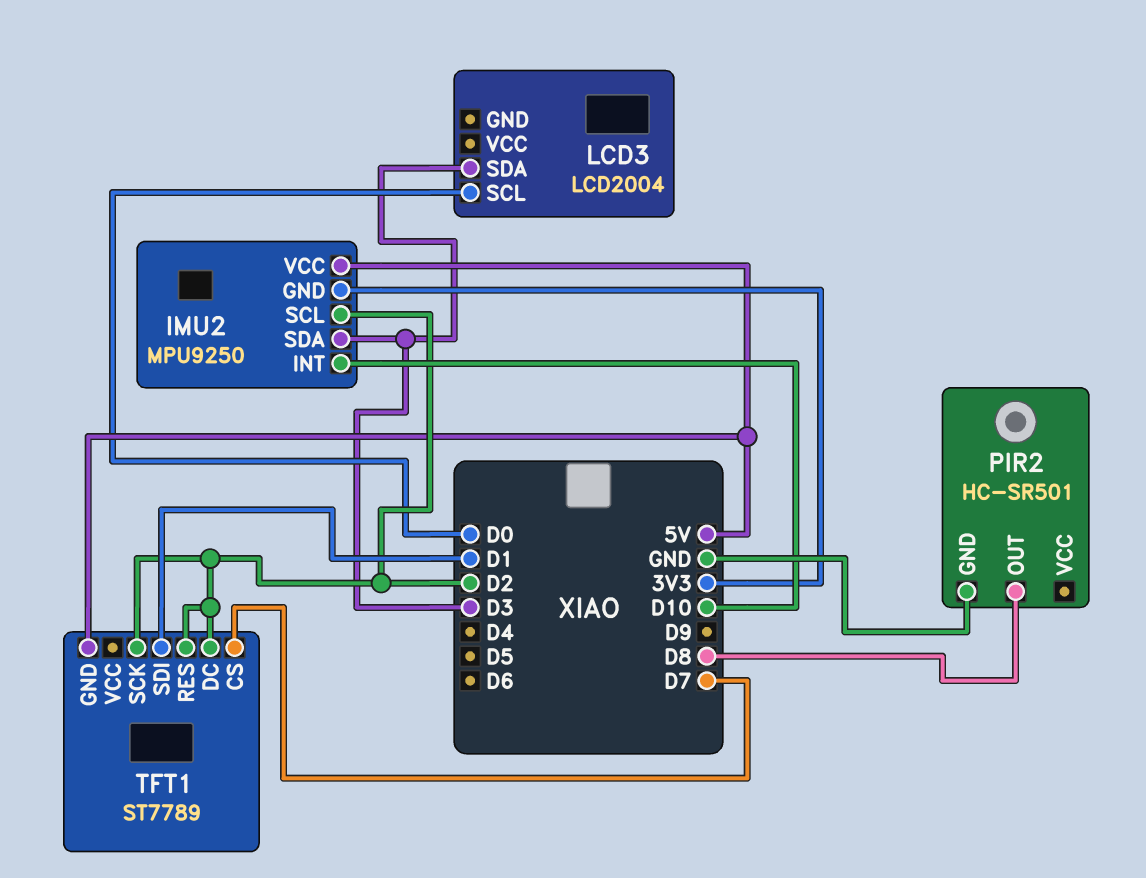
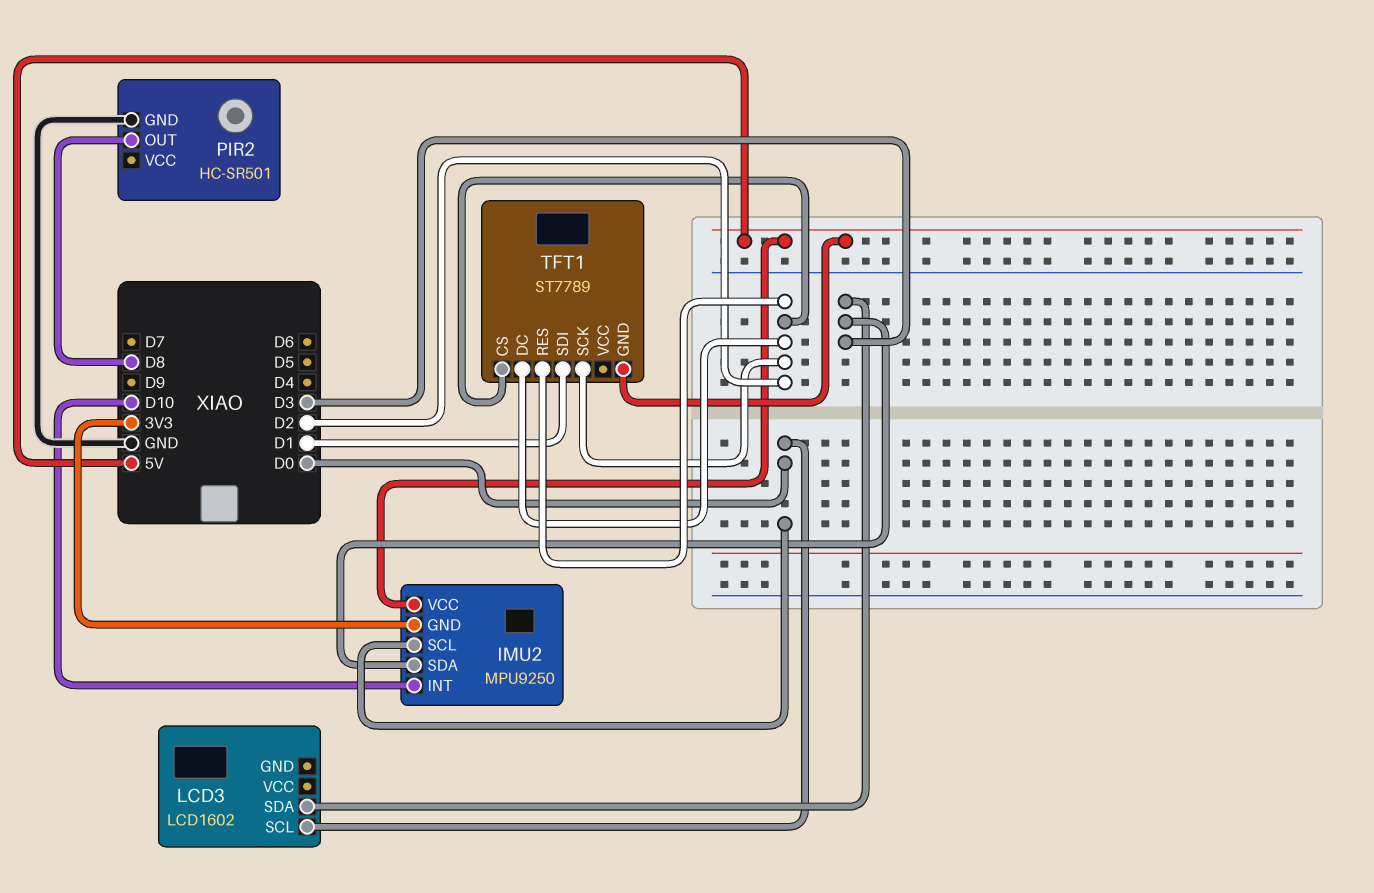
IMU2 pin SCL: D2 -> D0
LCD3: LCD2004 -> LCD1602
TFT1 pin CS: D7 -> D2

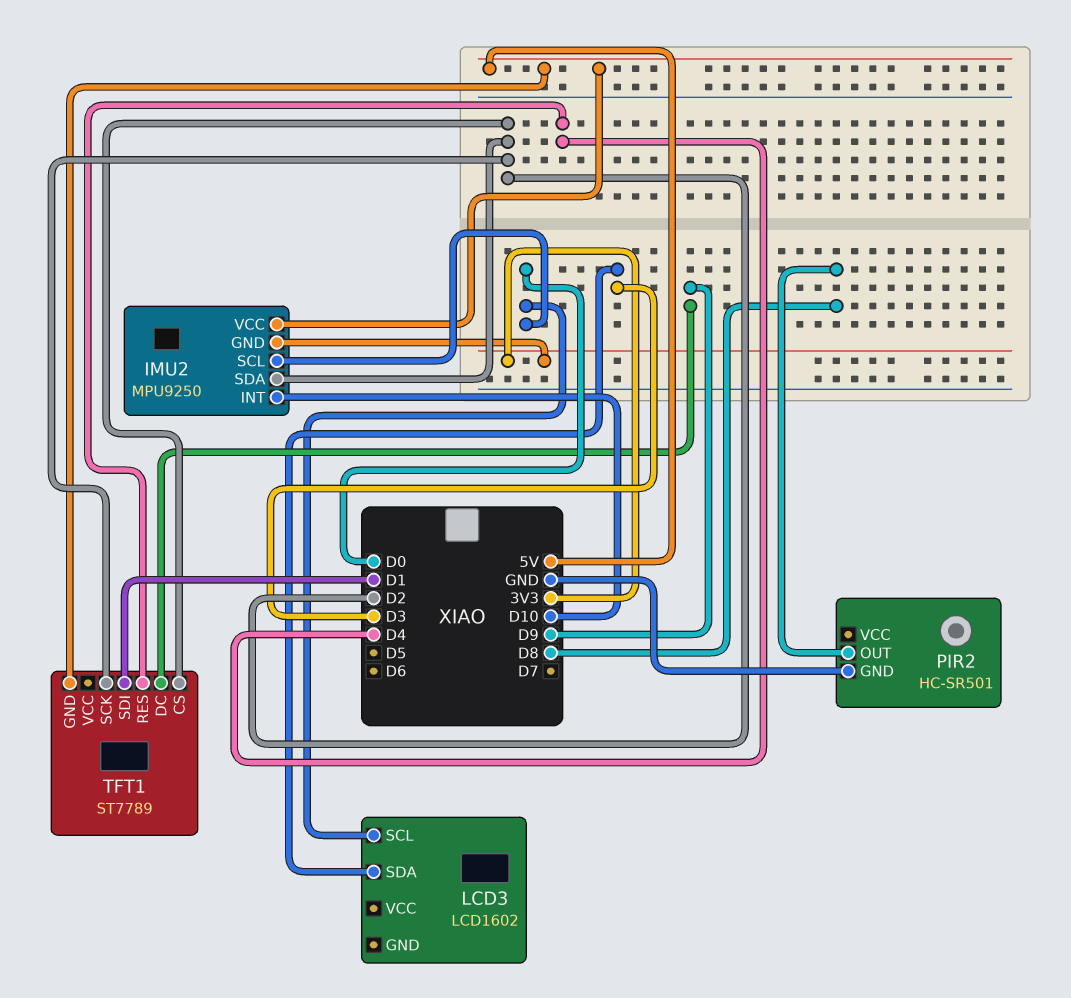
IMU2 pin SDA: D3 -> D2
TFT1 pin DC: D2 -> D9
TFT1 pin RES: D2 -> D4

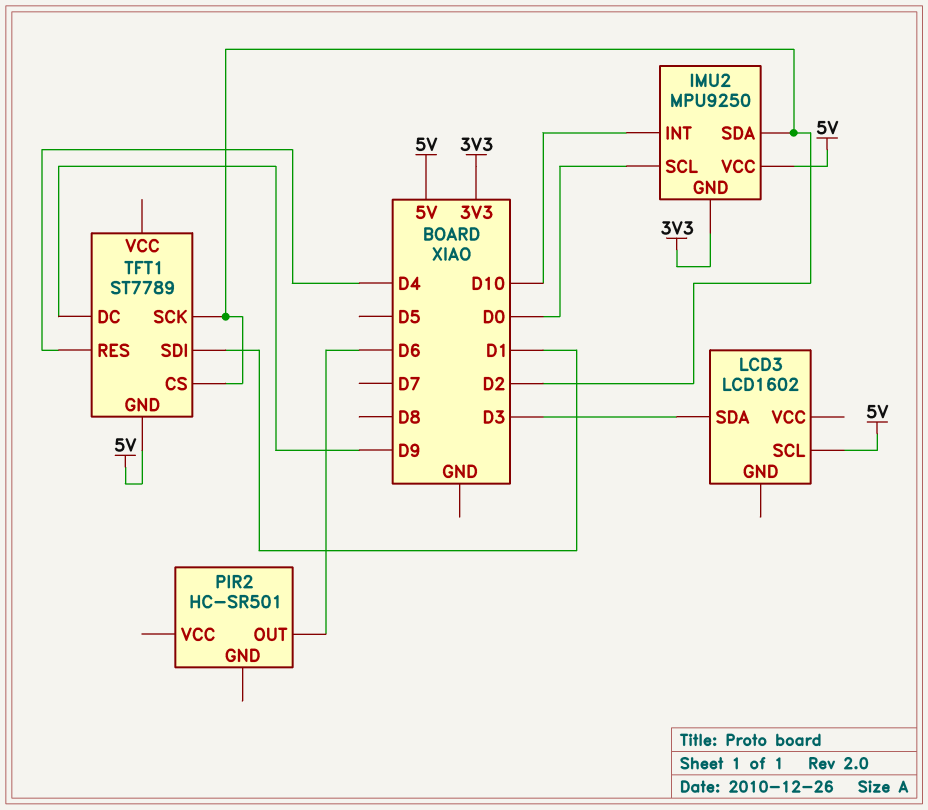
LCD3 pin SCL: D0 -> 5V
PIR2 pin GND: GND -> none
PIR2 pin OUT: D8 -> D6

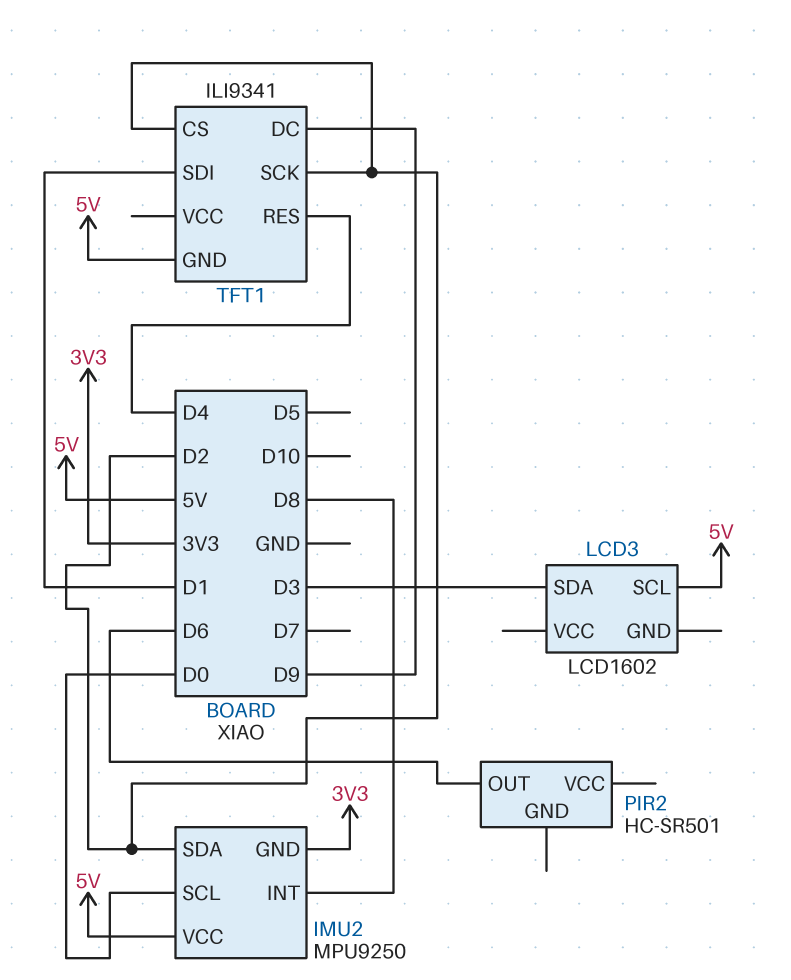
IMU2 pin INT: D10 -> D8
TFT1: ST7789 -> ILI9341

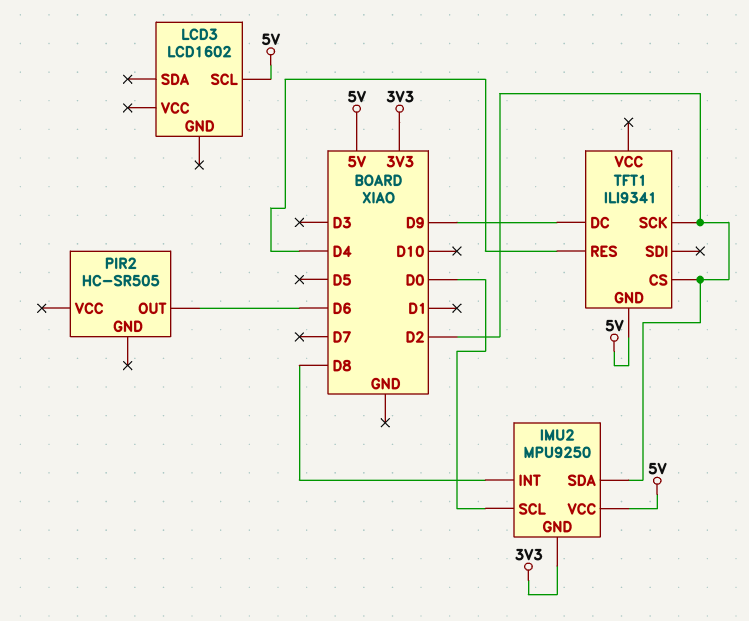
LCD3 pin SDA: D3 -> none
PIR2: HC-SR501 -> HC-SR505
TFT1 pin SDI: D1 -> none

